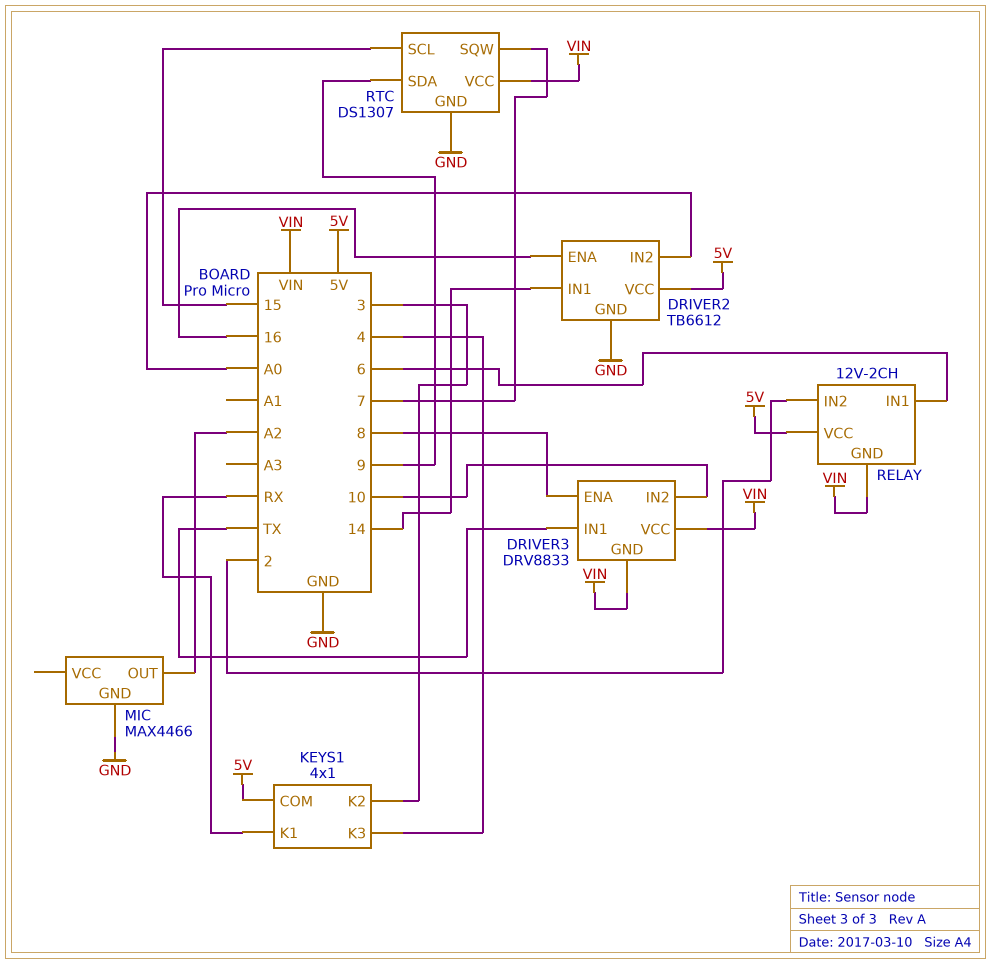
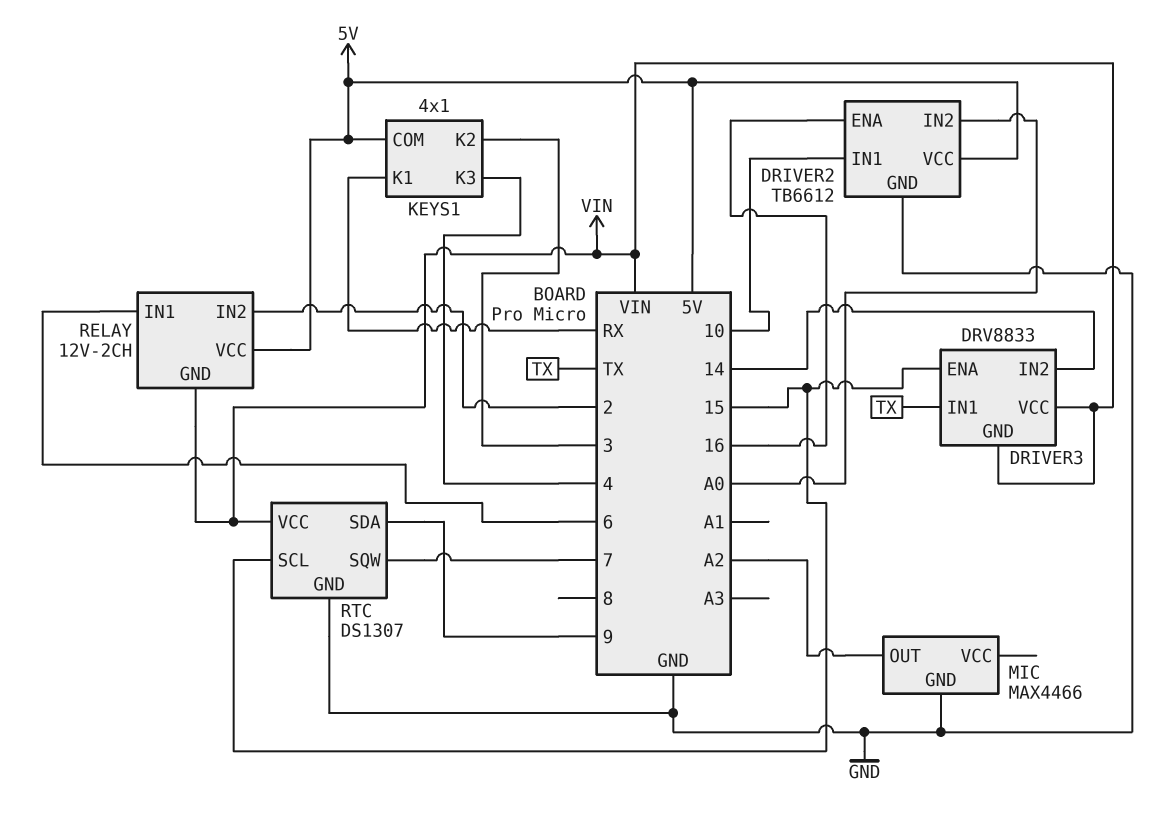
DRIVER2 pin IN1: 14 -> 10
DRIVER3 pin ENA: 8 -> 15
DRIVER3 pin IN2: 10 -> 14

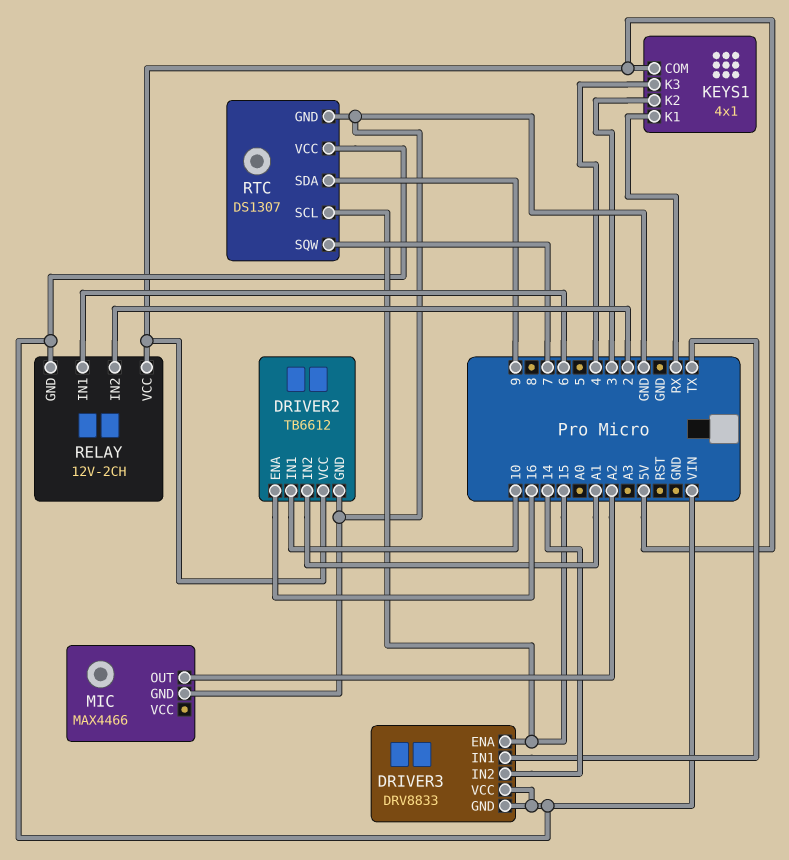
DRIVER2 pin IN2: A0 -> A1

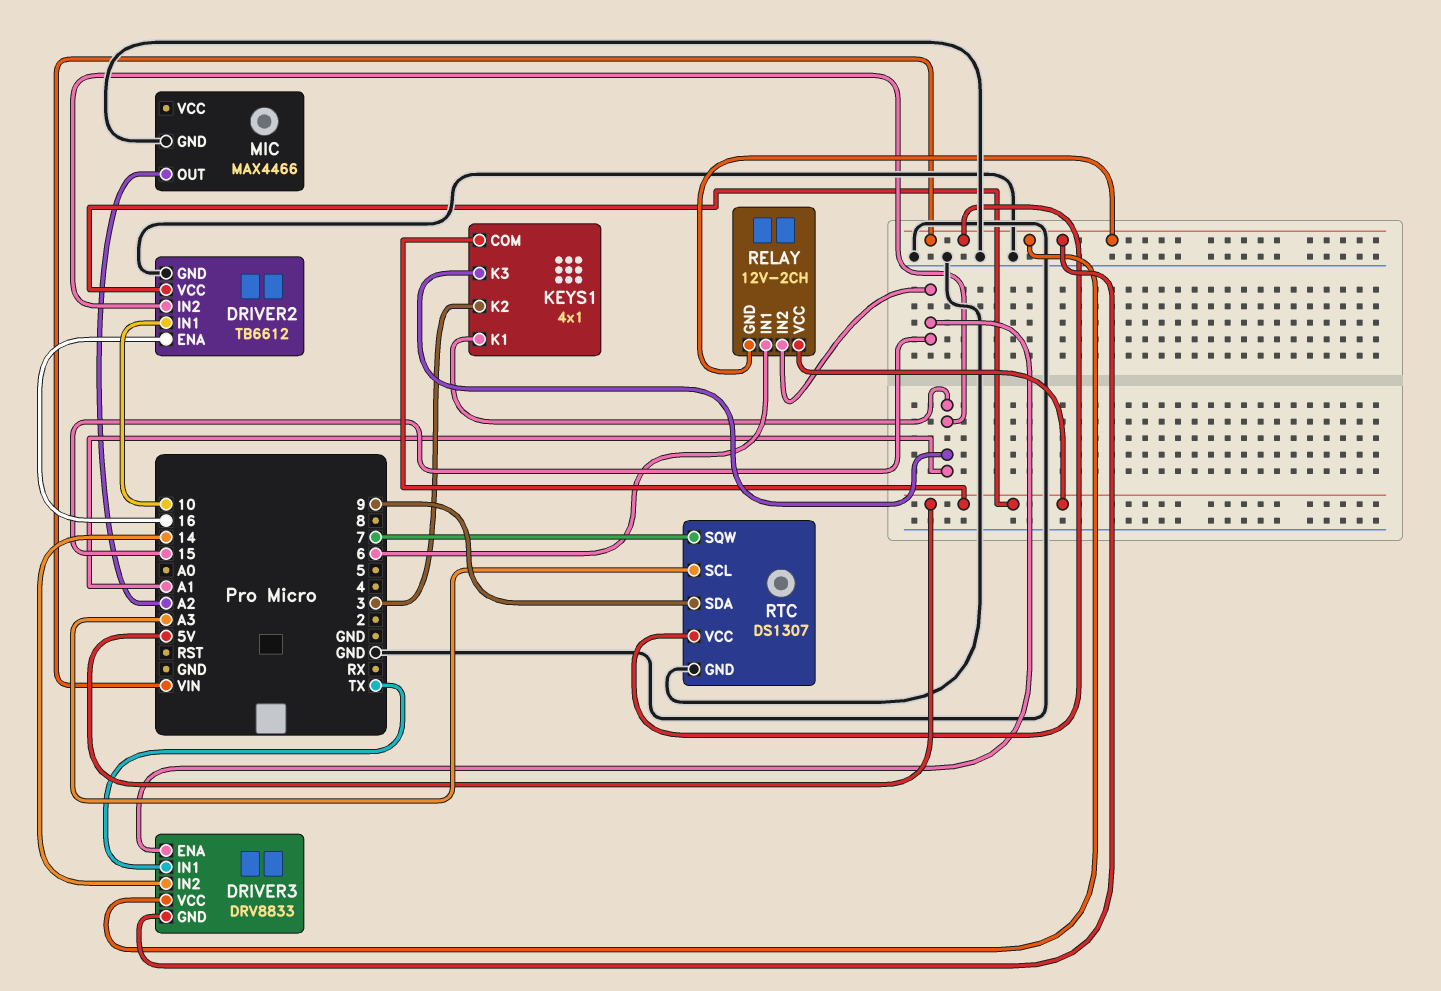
KEYS1 pin K1: RX -> A1
KEYS1 pin K3: 4 -> A1
RELAY pin IN2: 2 -> 15
RTC pin SCL: 15 -> A3

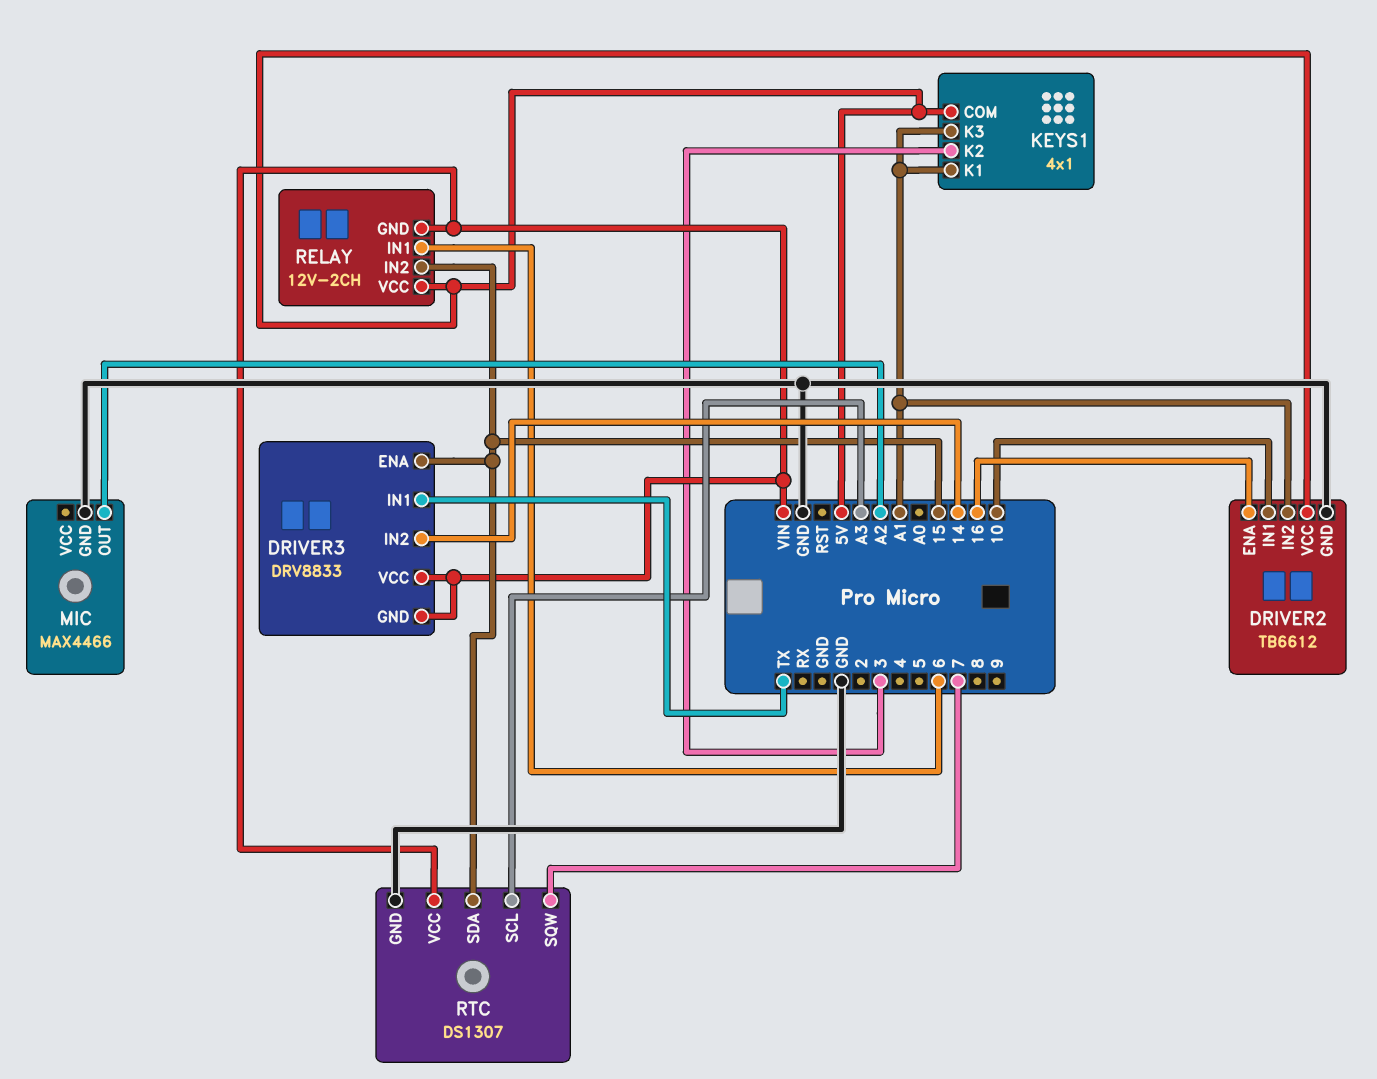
RTC pin SDA: 9 -> 15

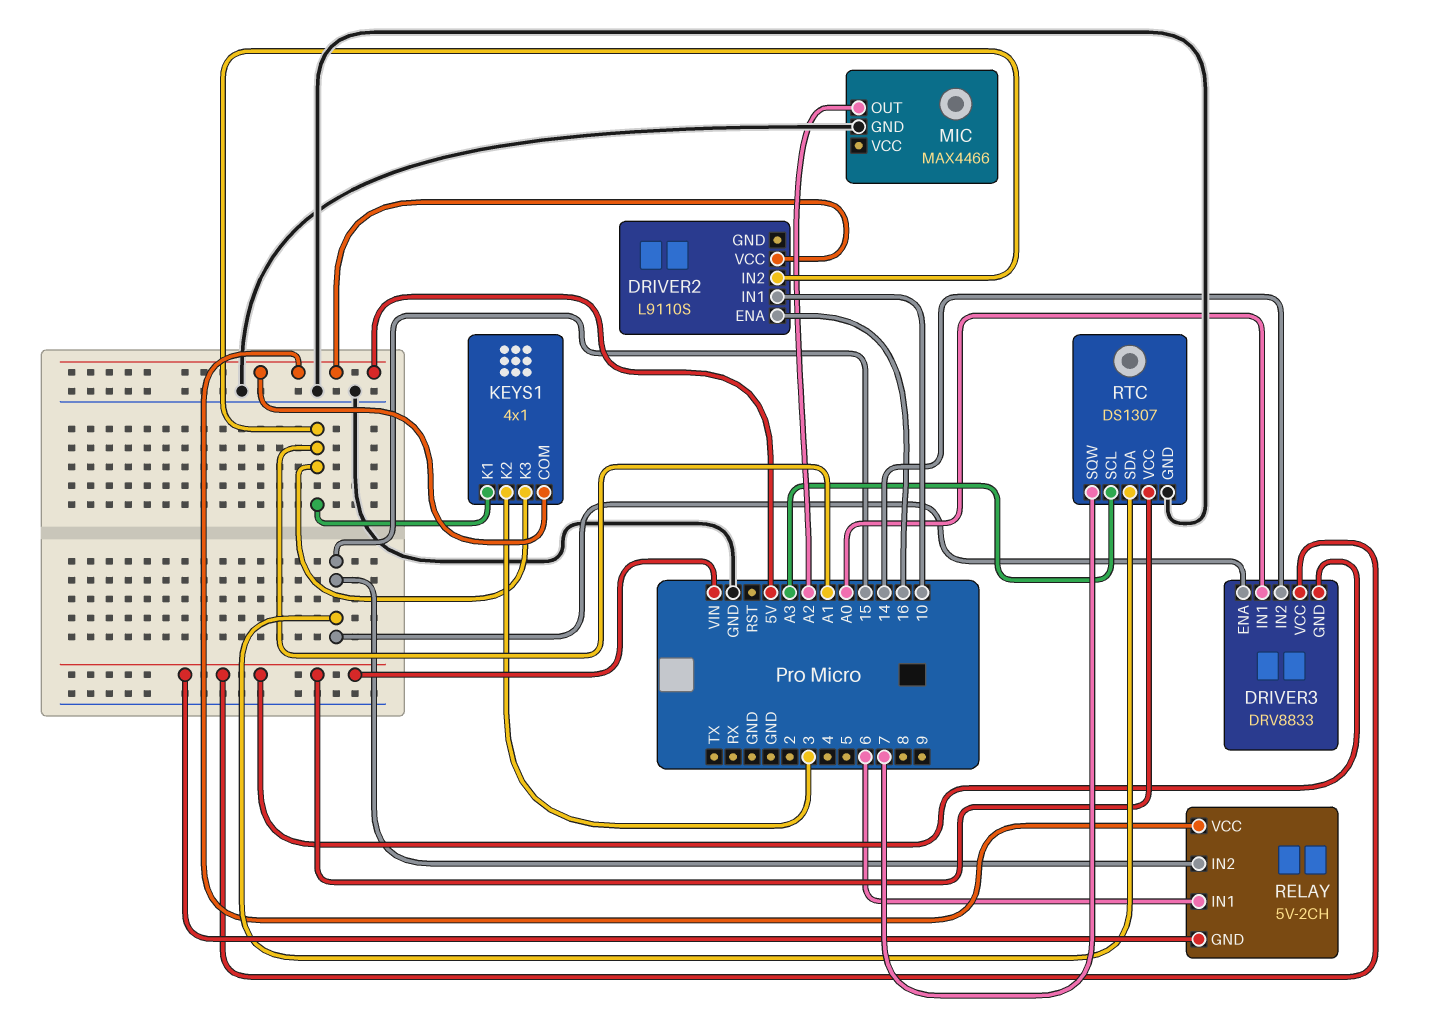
DRIVER2: TB6612 -> L9110S
DRIVER2 pin GND: GND -> none
DRIVER3 pin IN1: TX -> A0
RELAY: 12V-2CH -> 5V-2CH

